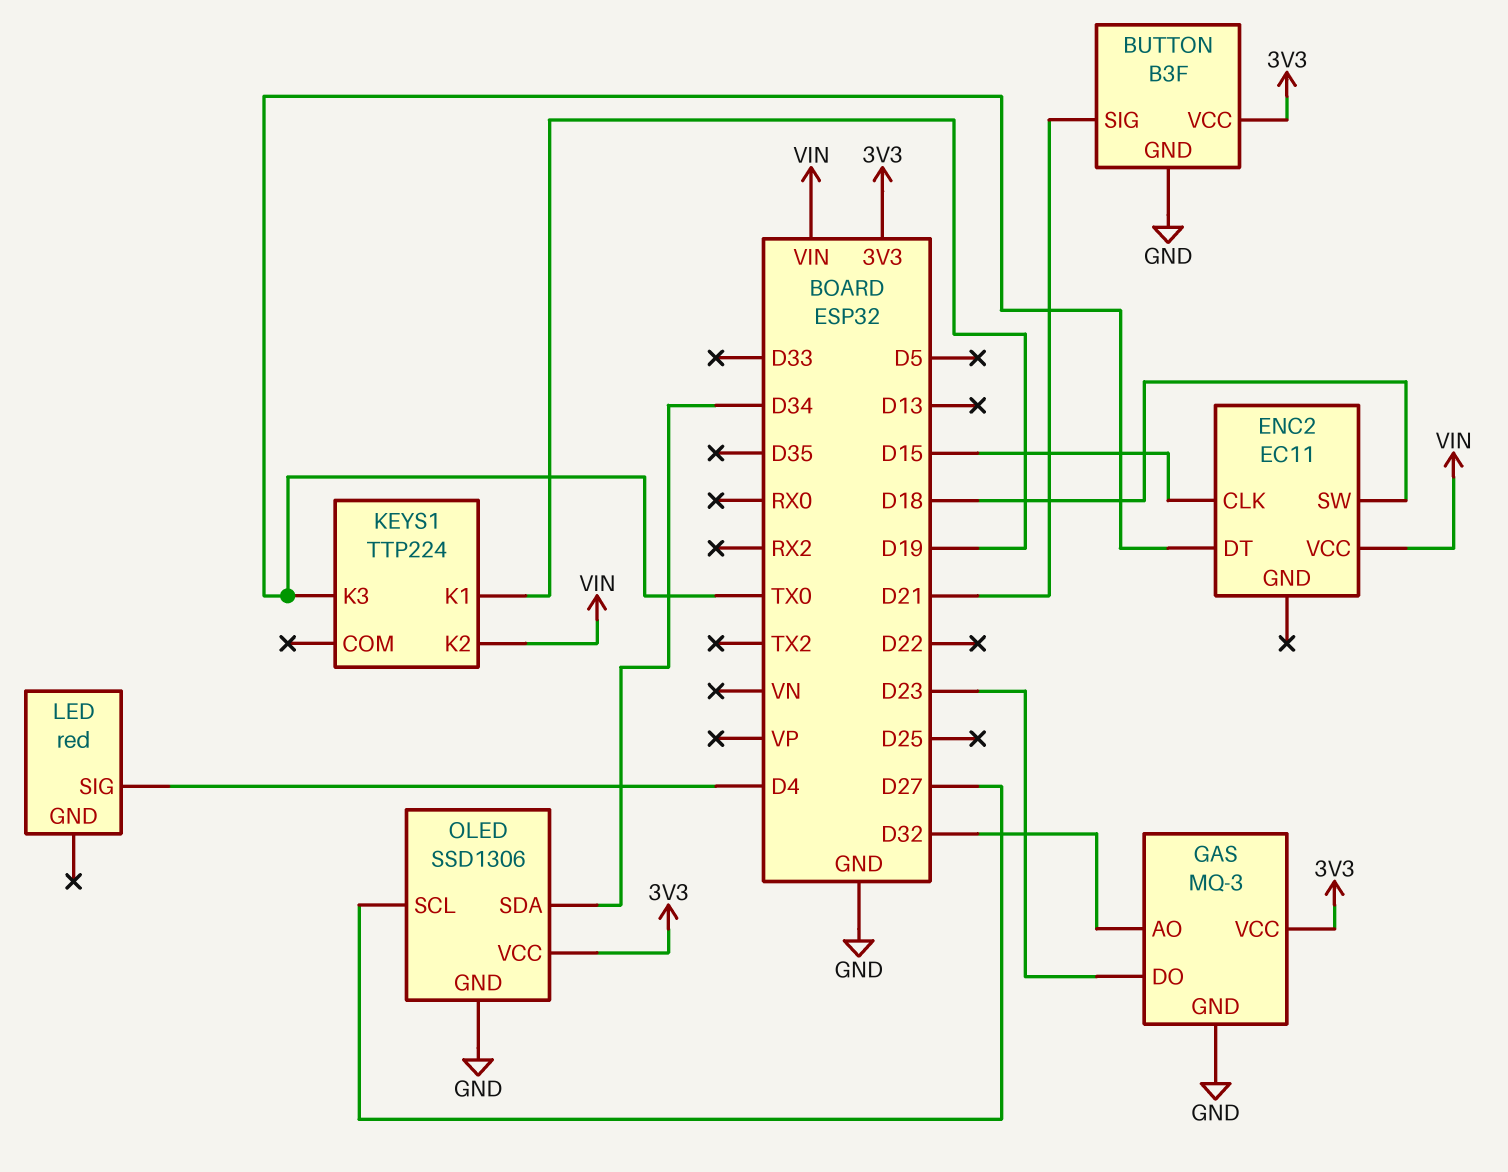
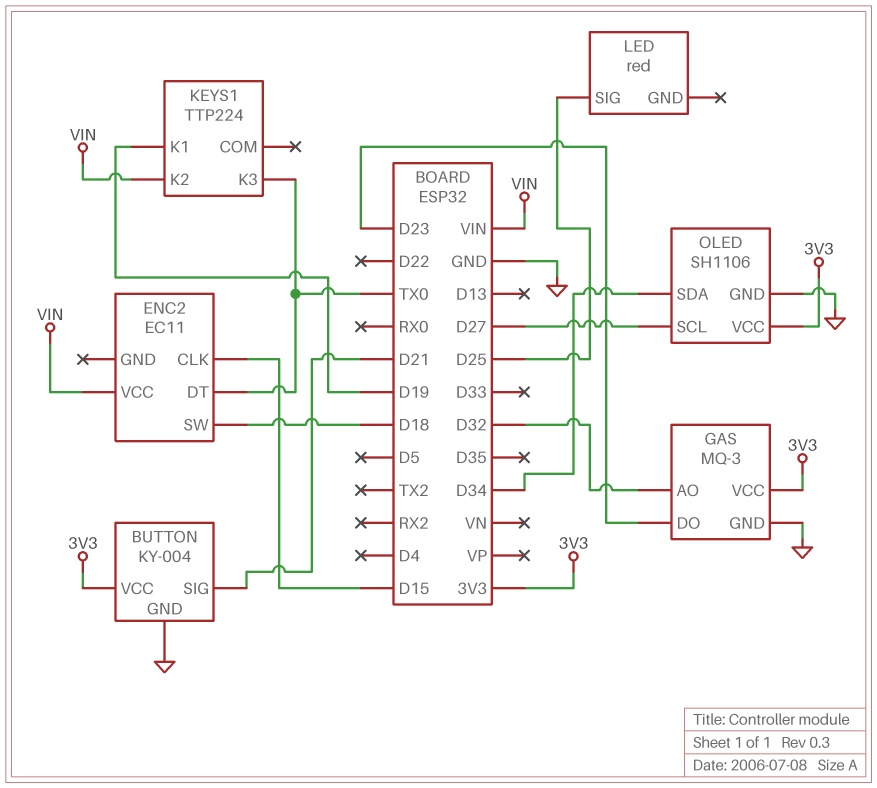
BUTTON: B3F -> KY-004
LED pin SIG: D4 -> D25
OLED: SSD1306 -> SH1106

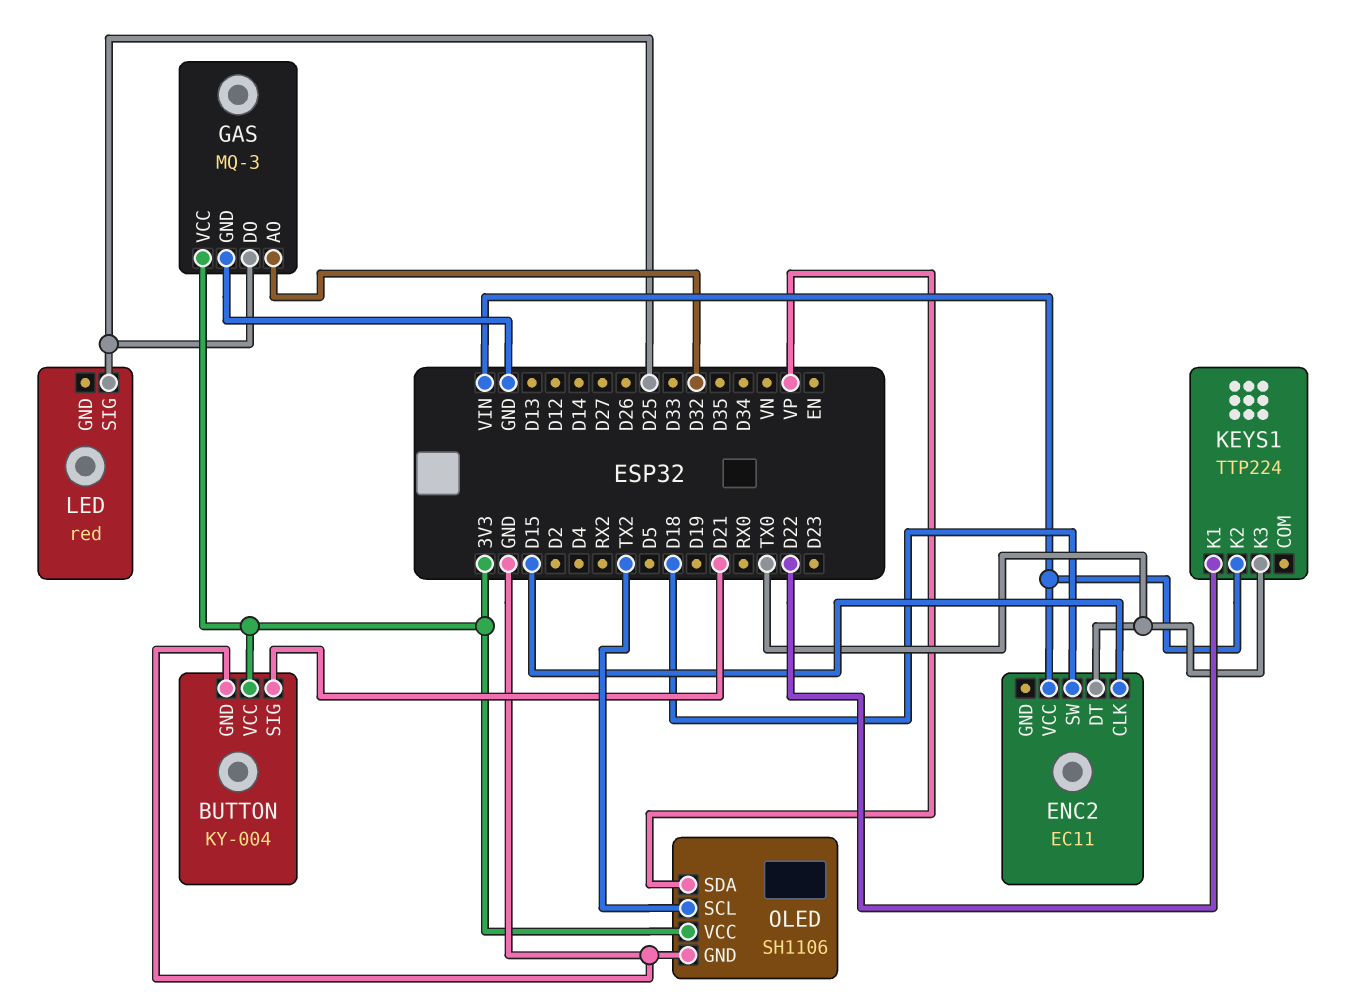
GAS pin DO: D23 -> D25
KEYS1 pin K1: D19 -> D22
OLED pin SCL: D27 -> TX2
OLED pin SDA: D34 -> VP

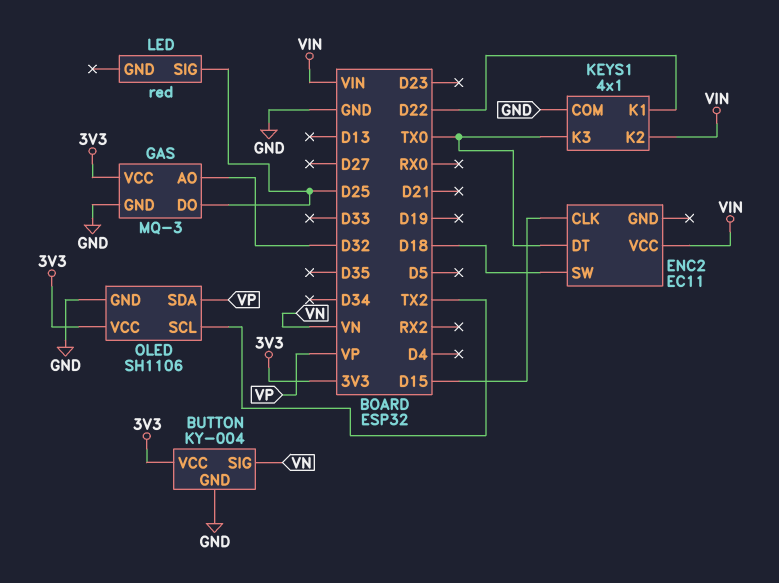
BUTTON pin SIG: D21 -> VN
KEYS1: TTP224 -> 4x1
KEYS1 pin COM: none -> GND

